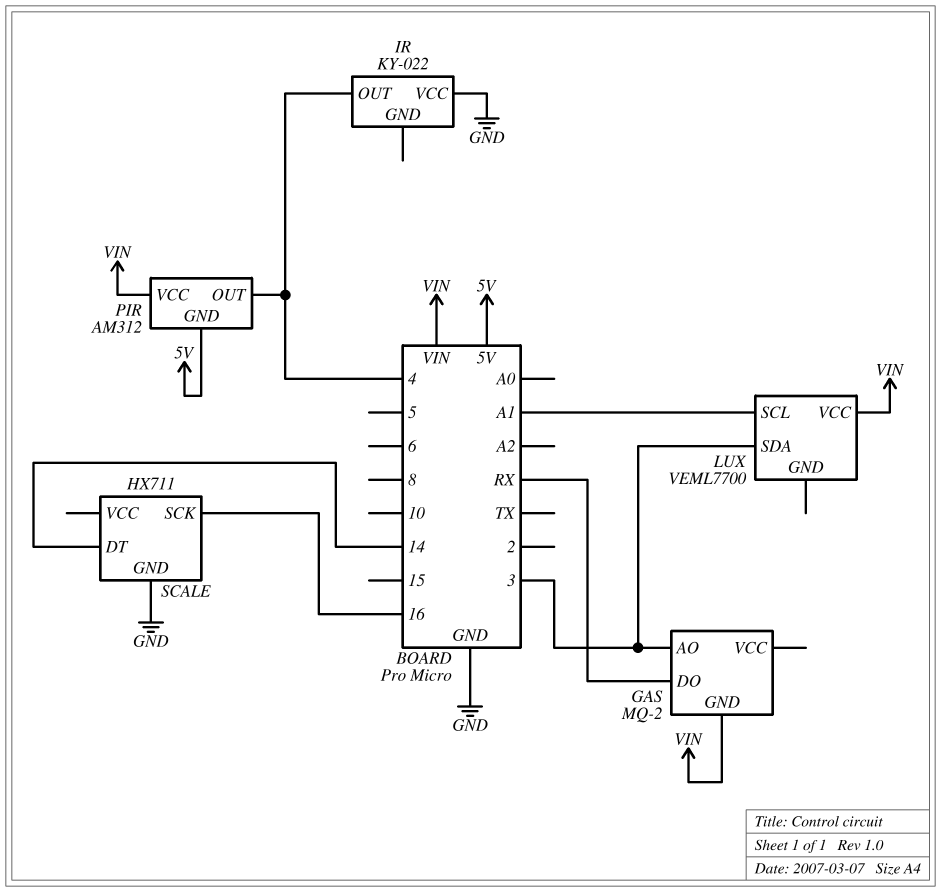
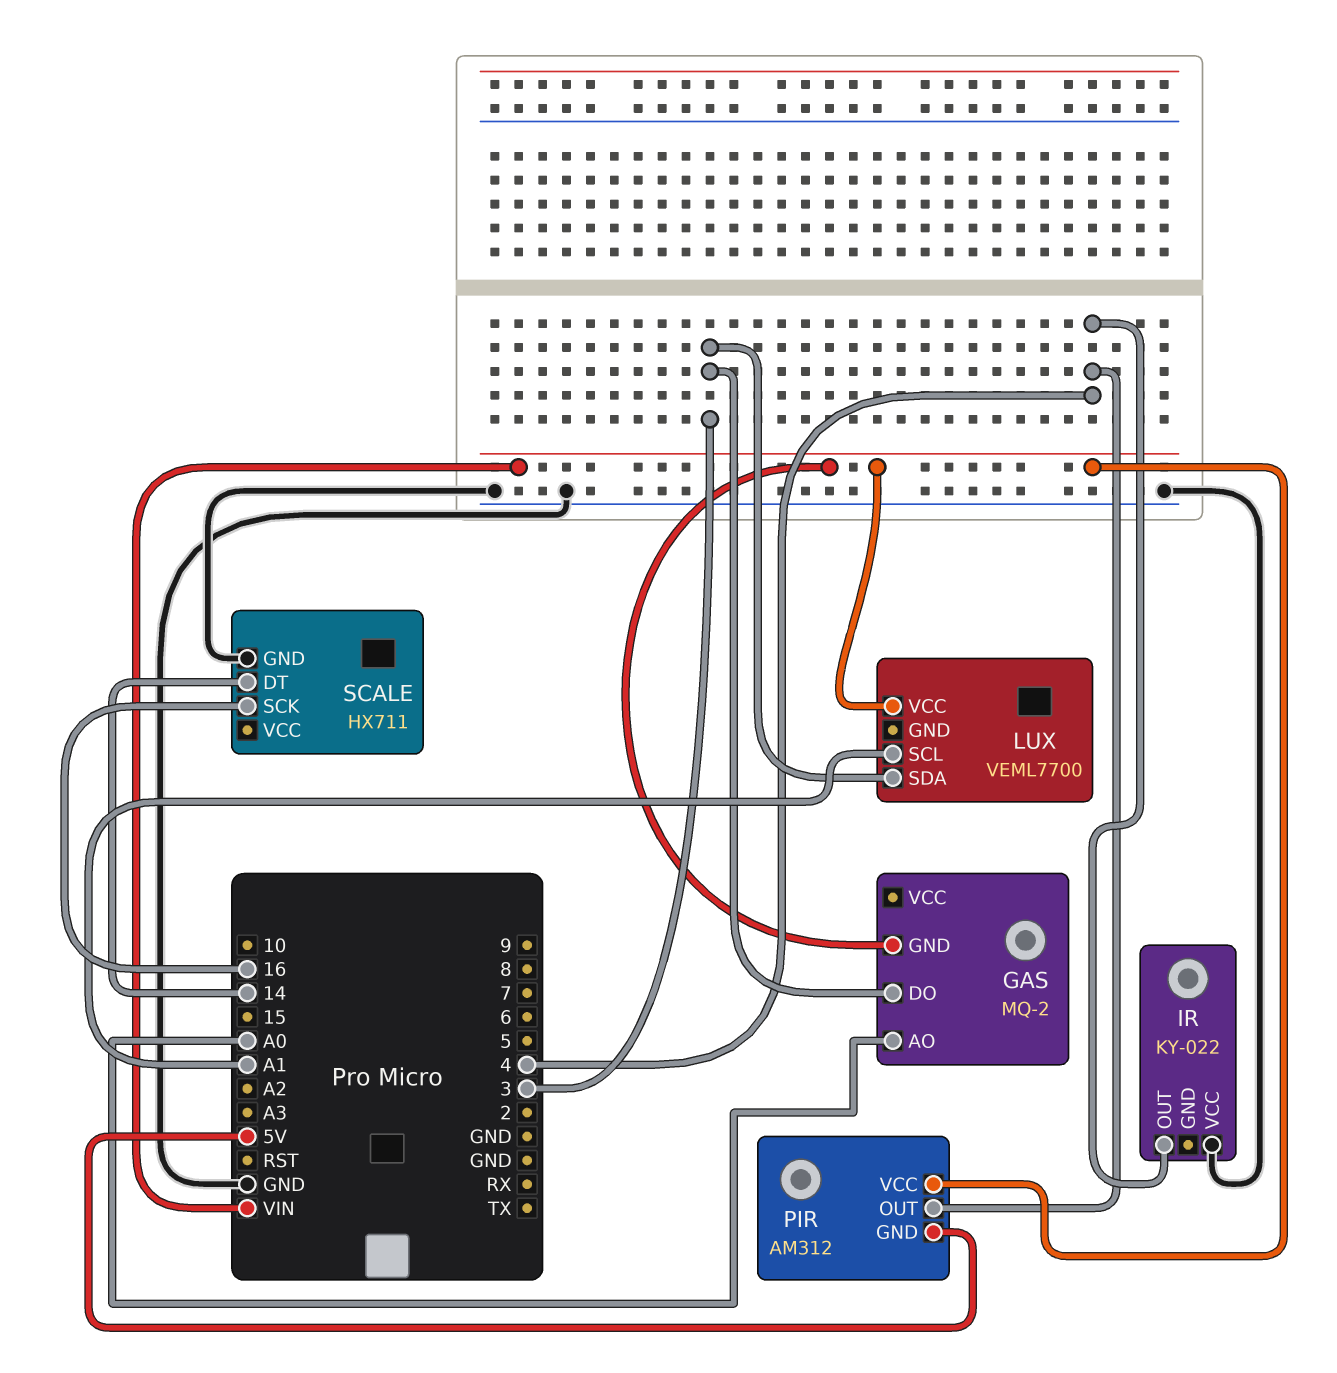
GAS pin AO: 3 -> A0
GAS pin DO: RX -> 3

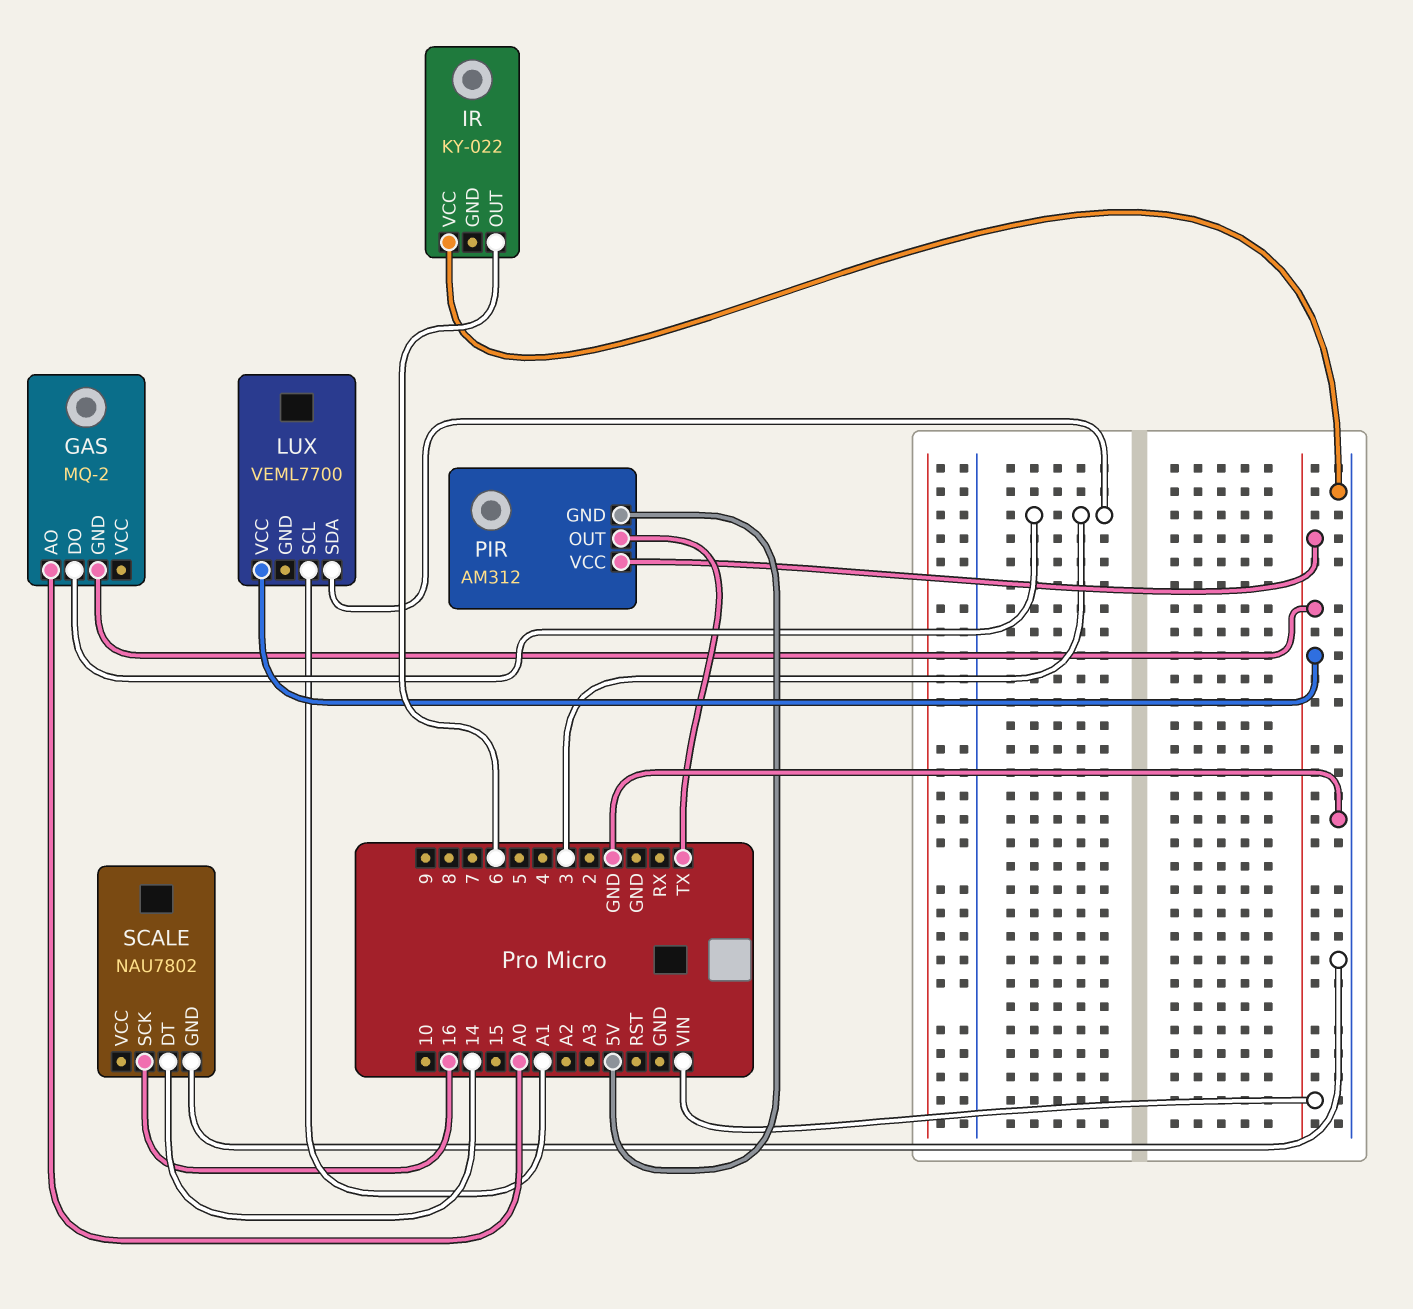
IR pin OUT: 4 -> 6
PIR pin OUT: 4 -> TX
SCALE: HX711 -> NAU7802

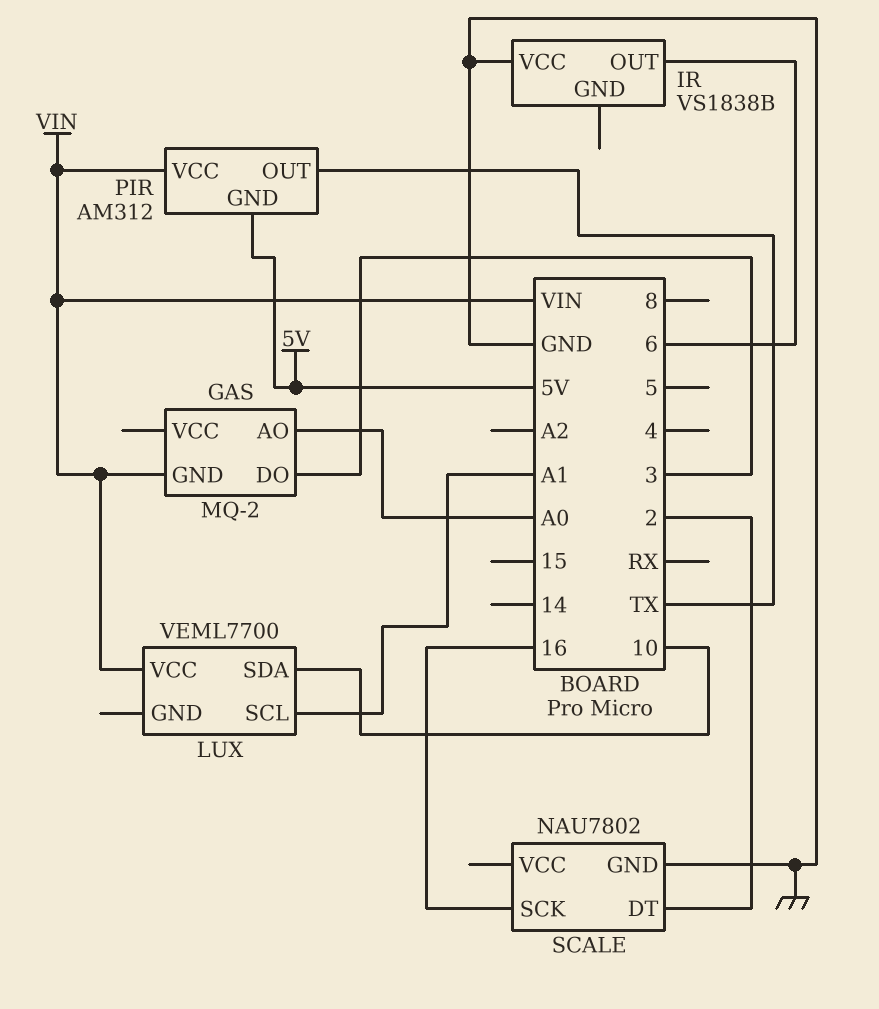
IR: KY-022 -> VS1838B
LUX pin SDA: 3 -> 10
SCALE pin DT: 14 -> 2

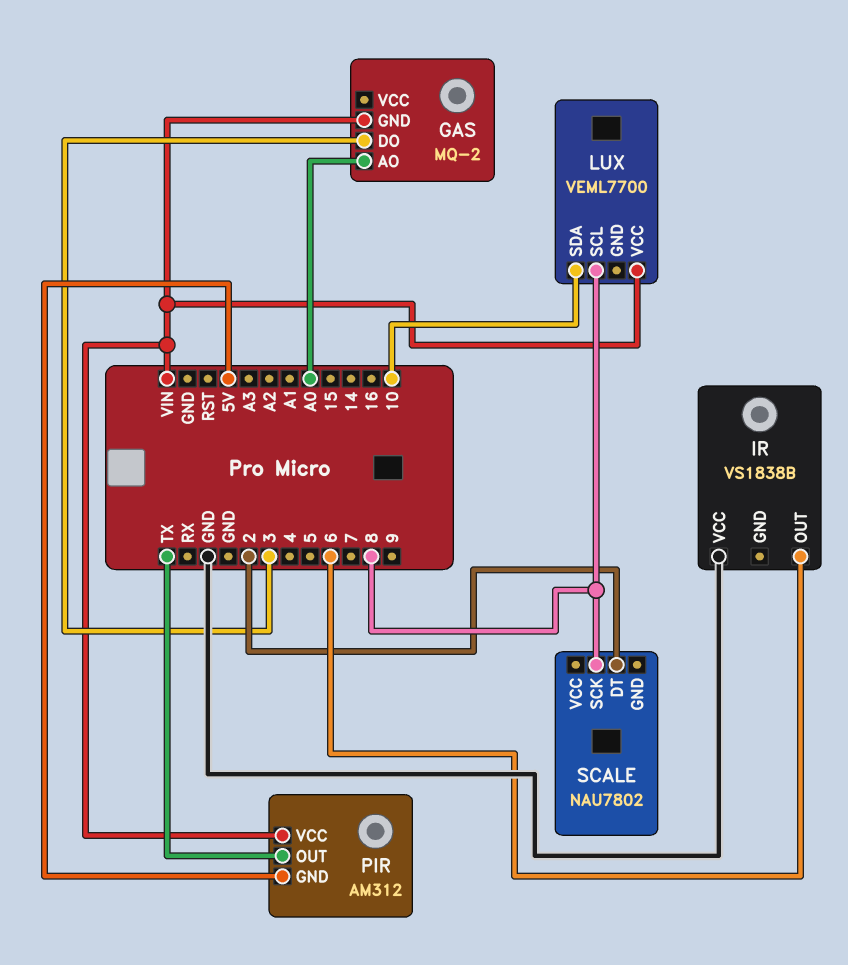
LUX pin SCL: A1 -> 8
SCALE pin GND: GND -> none
SCALE pin SCK: 16 -> 8

